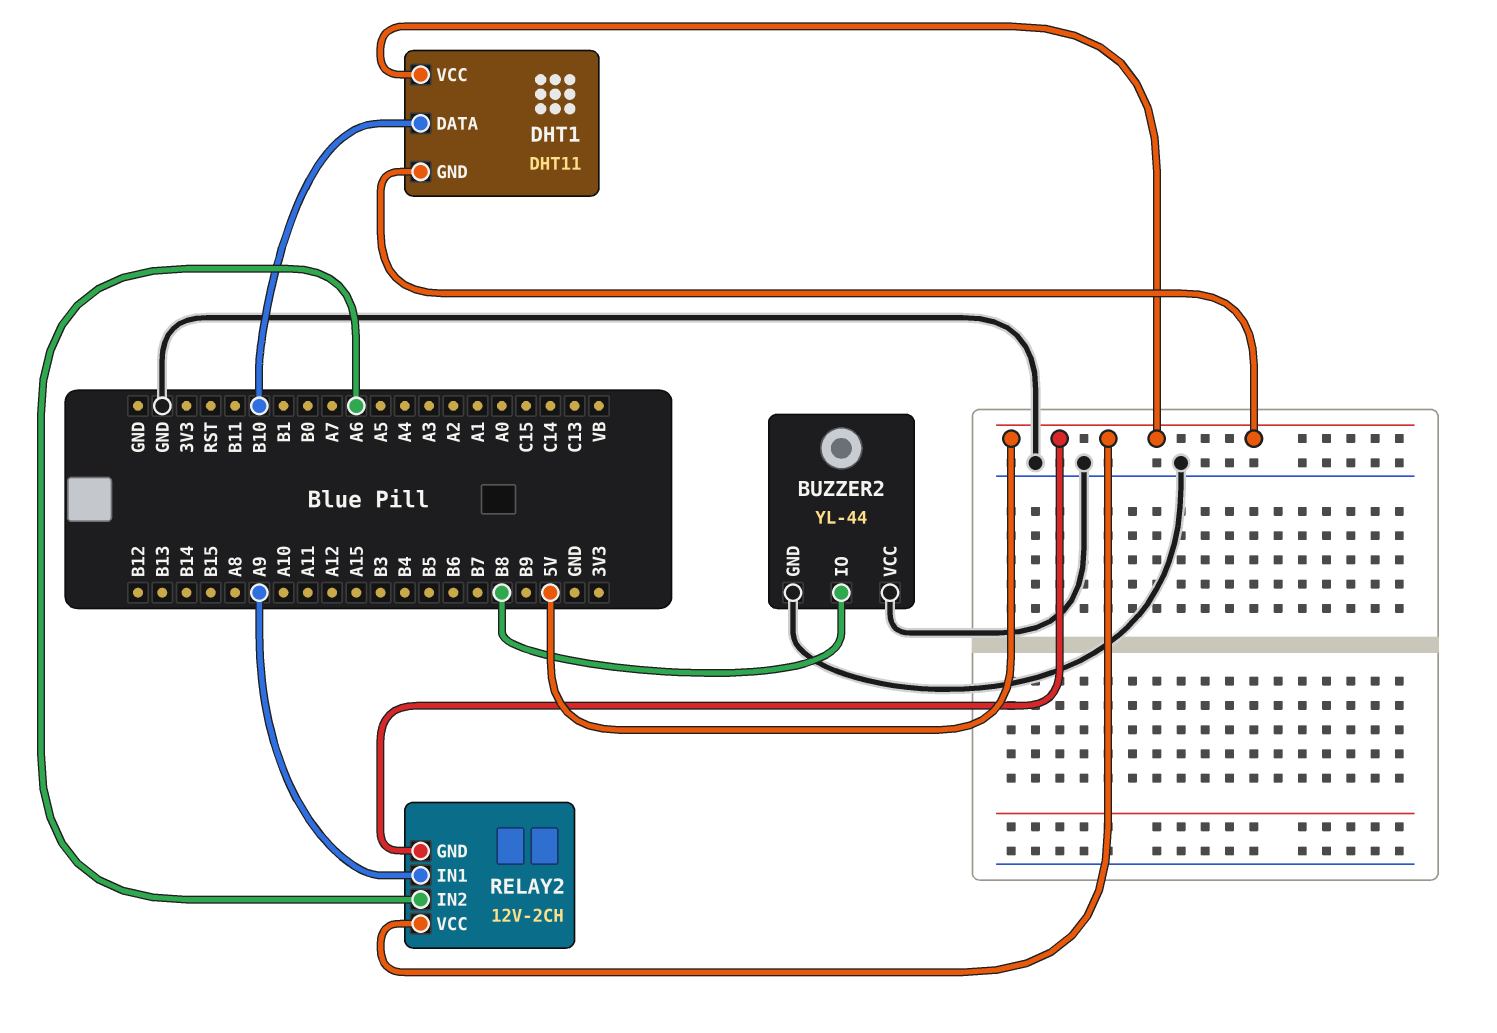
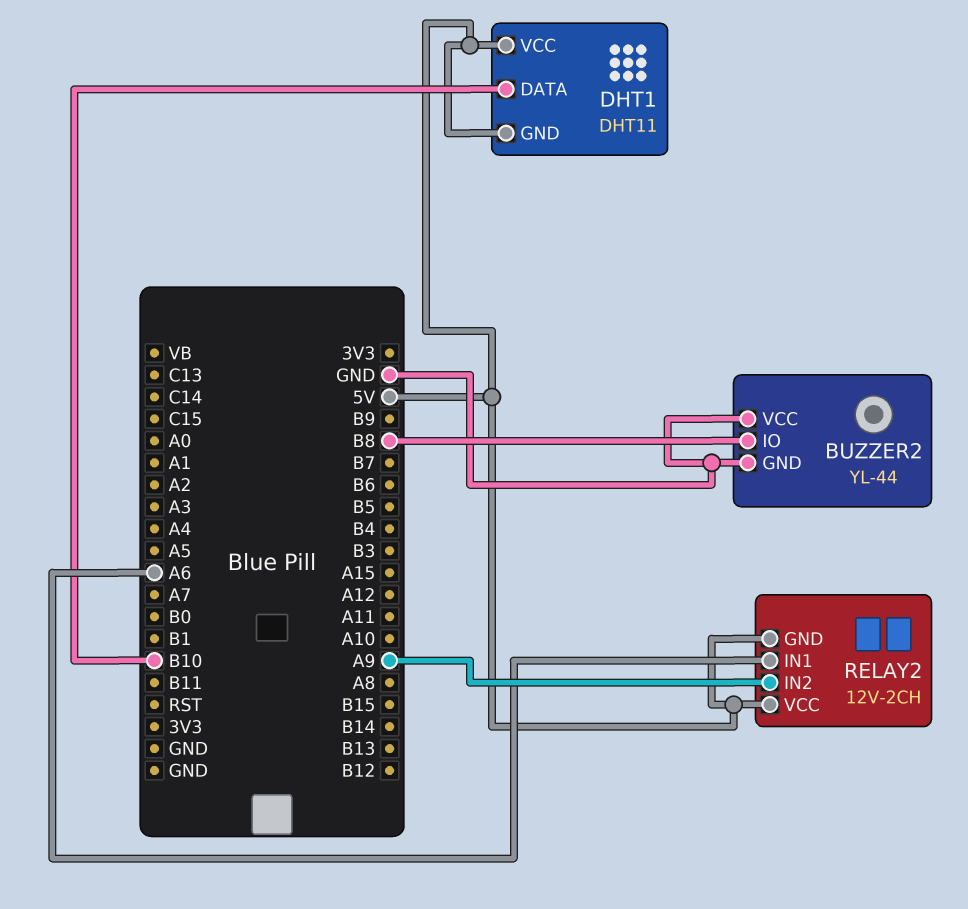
RELAY2 pin IN1: A9 -> A6
RELAY2 pin IN2: A6 -> A9

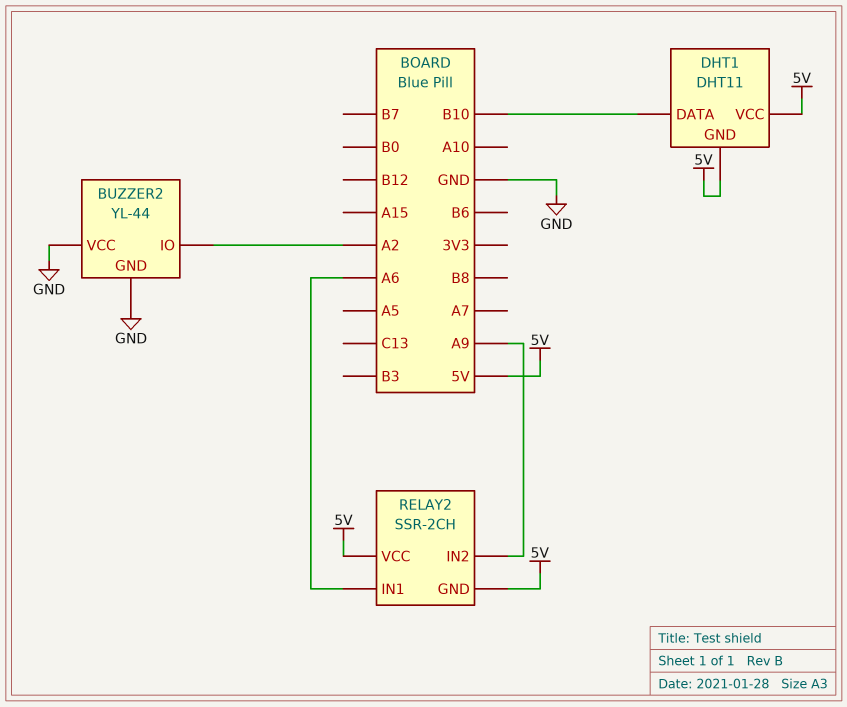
BUZZER2 pin IO: B8 -> A2
RELAY2: 12V-2CH -> SSR-2CH

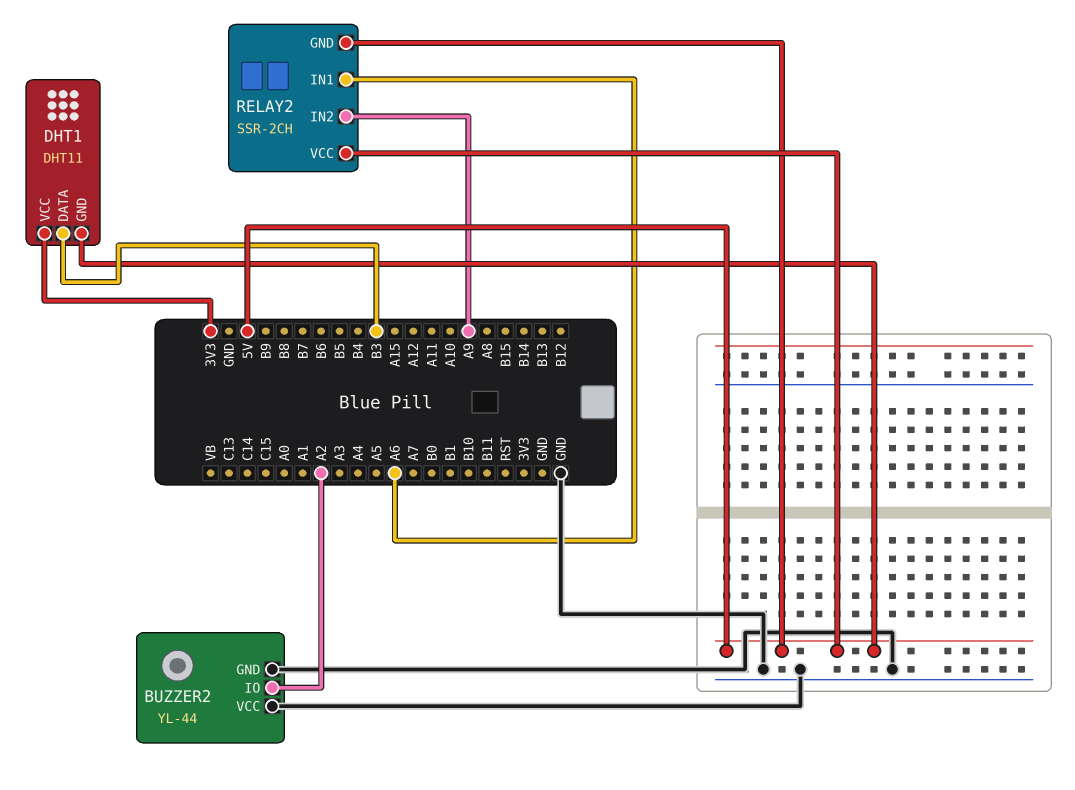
DHT1 pin DATA: B10 -> B3
DHT1 pin VCC: 5V -> 3V3

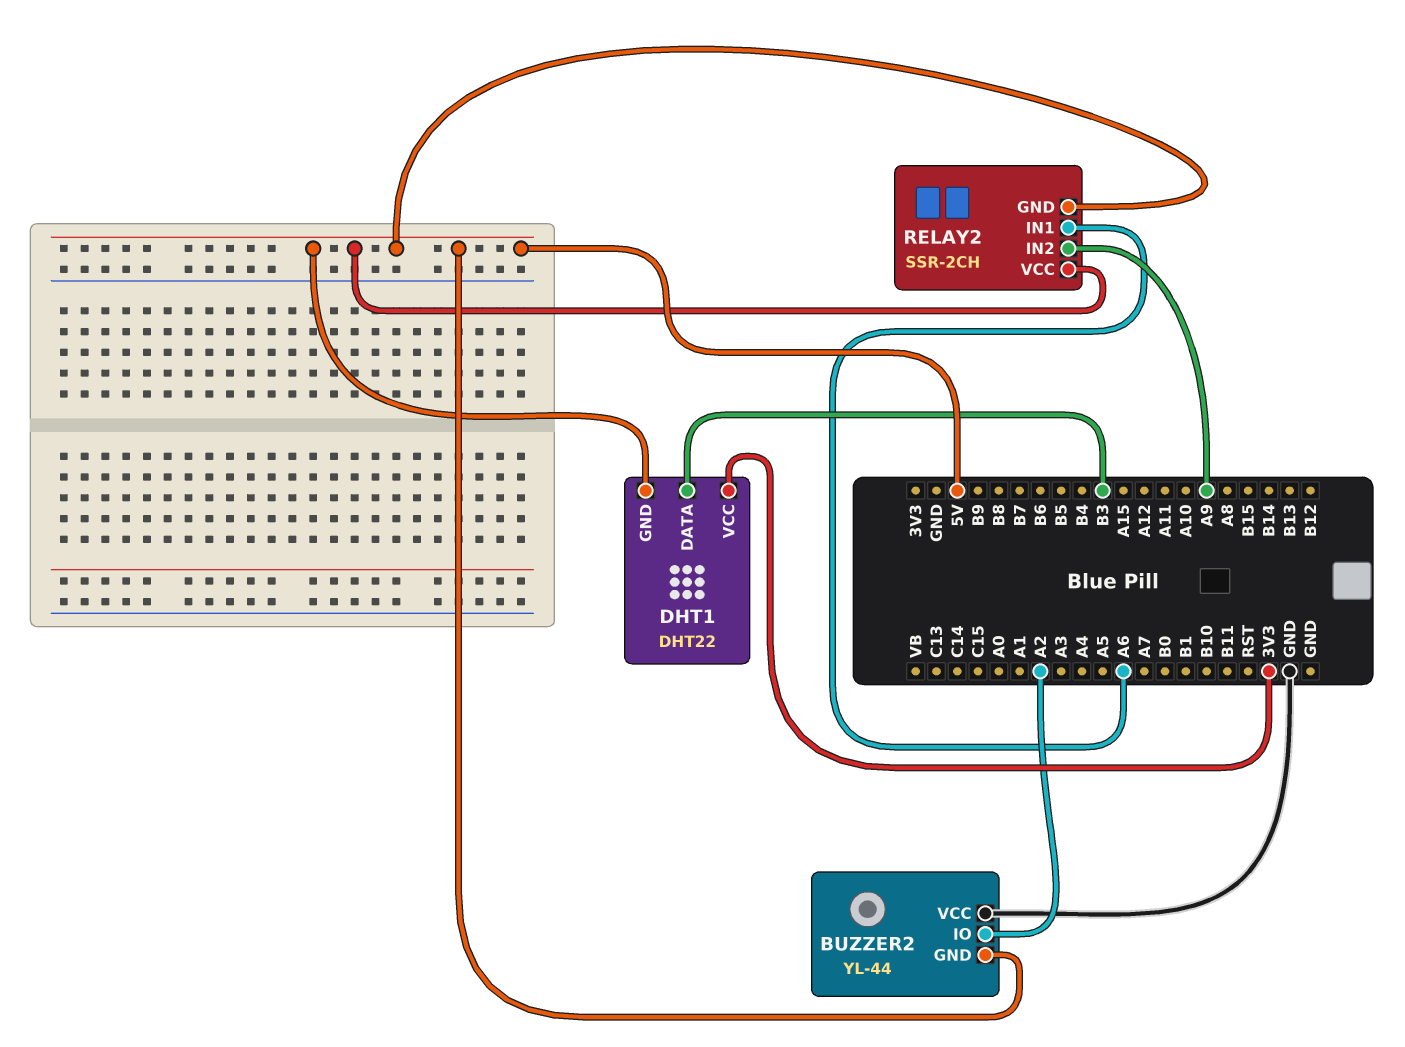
BUZZER2 pin GND: GND -> 5V
DHT1: DHT11 -> DHT22

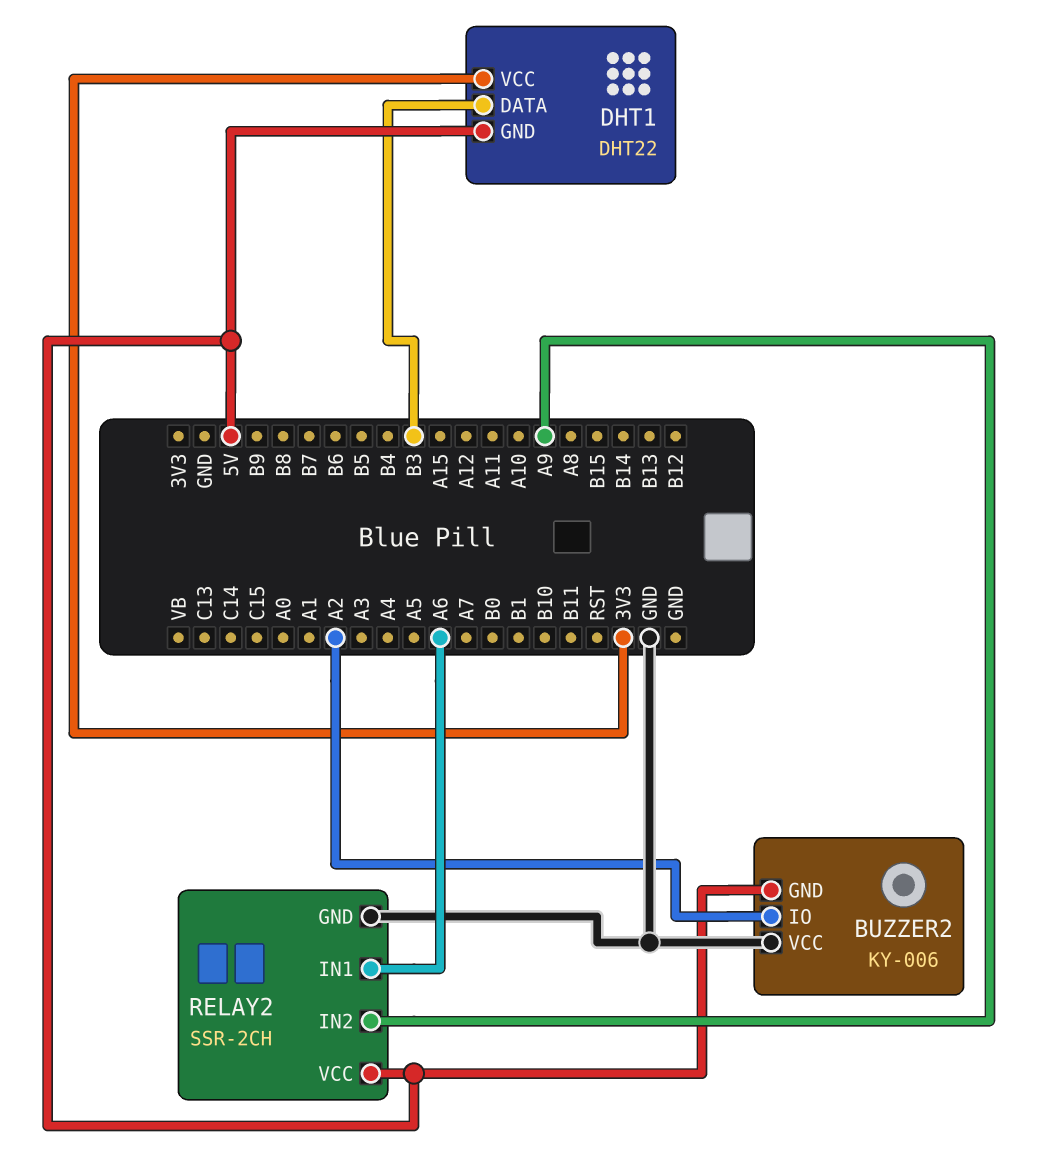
BUZZER2: YL-44 -> KY-006
RELAY2 pin GND: 5V -> GND

